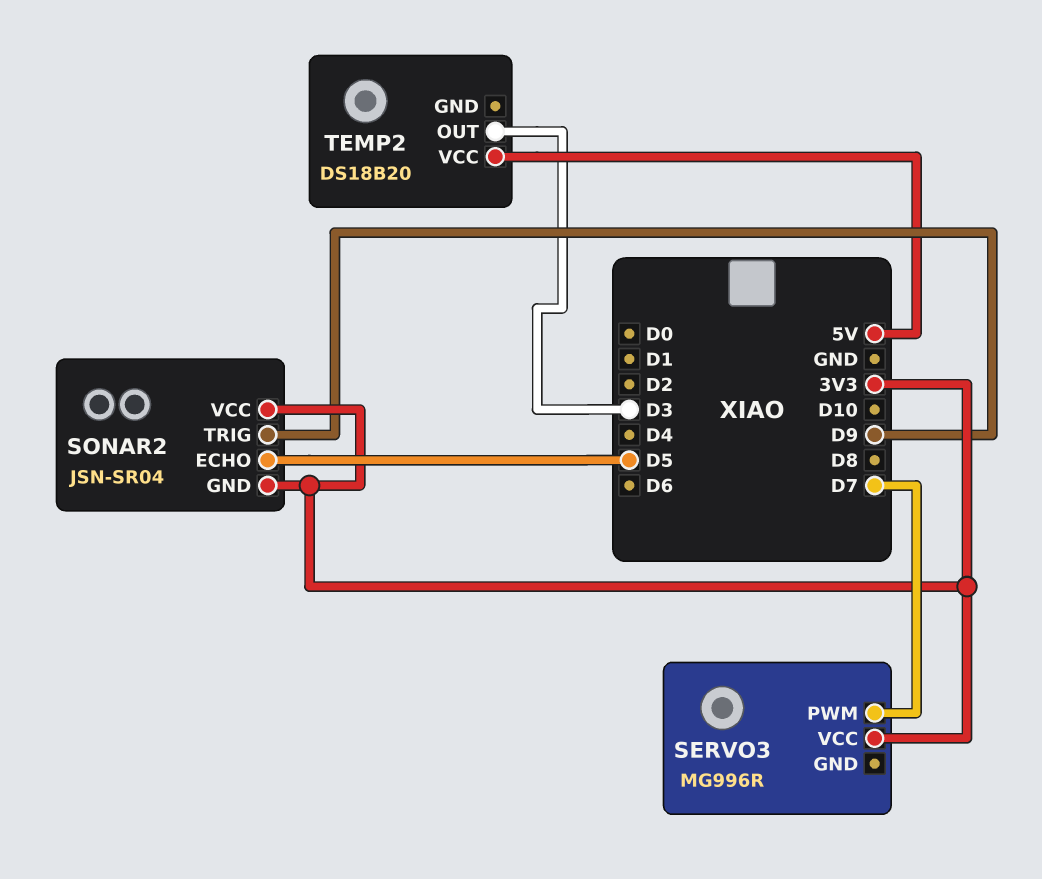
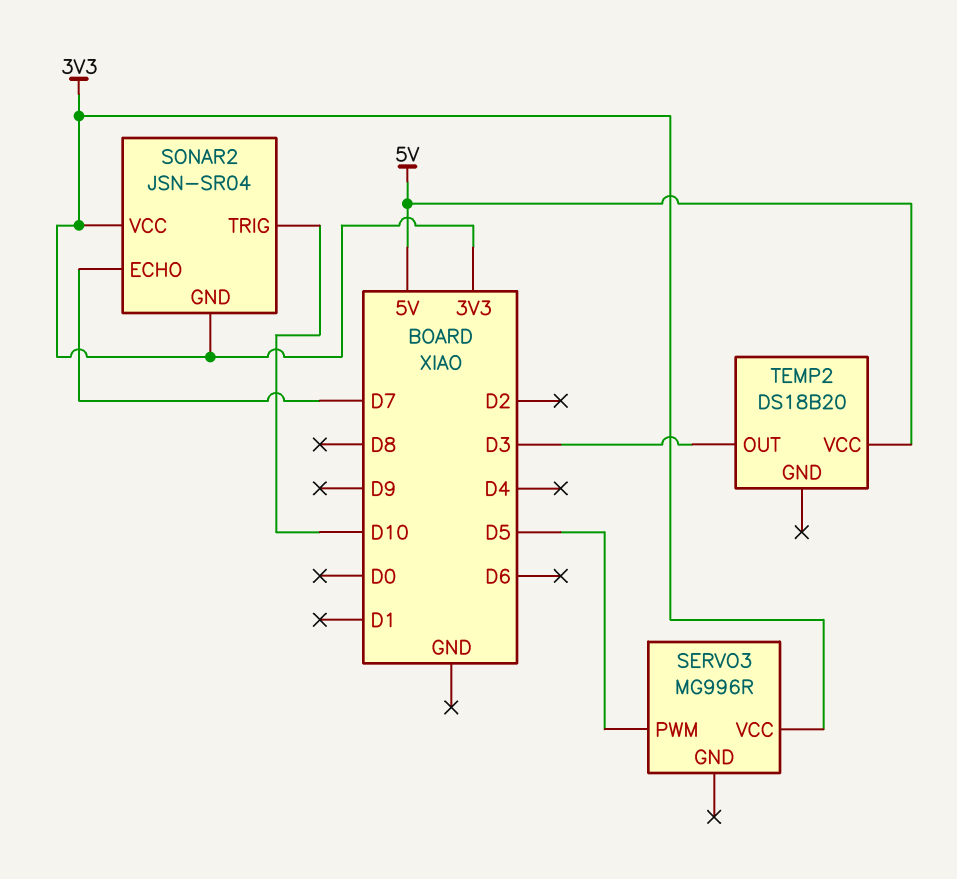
SERVO3 pin PWM: D7 -> D5
SONAR2 pin ECHO: D5 -> D7
SONAR2 pin TRIG: D9 -> D10

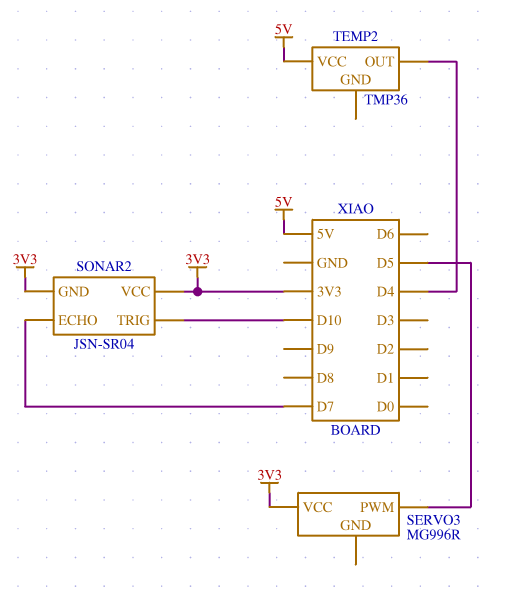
TEMP2: DS18B20 -> TMP36
TEMP2 pin OUT: D3 -> D4

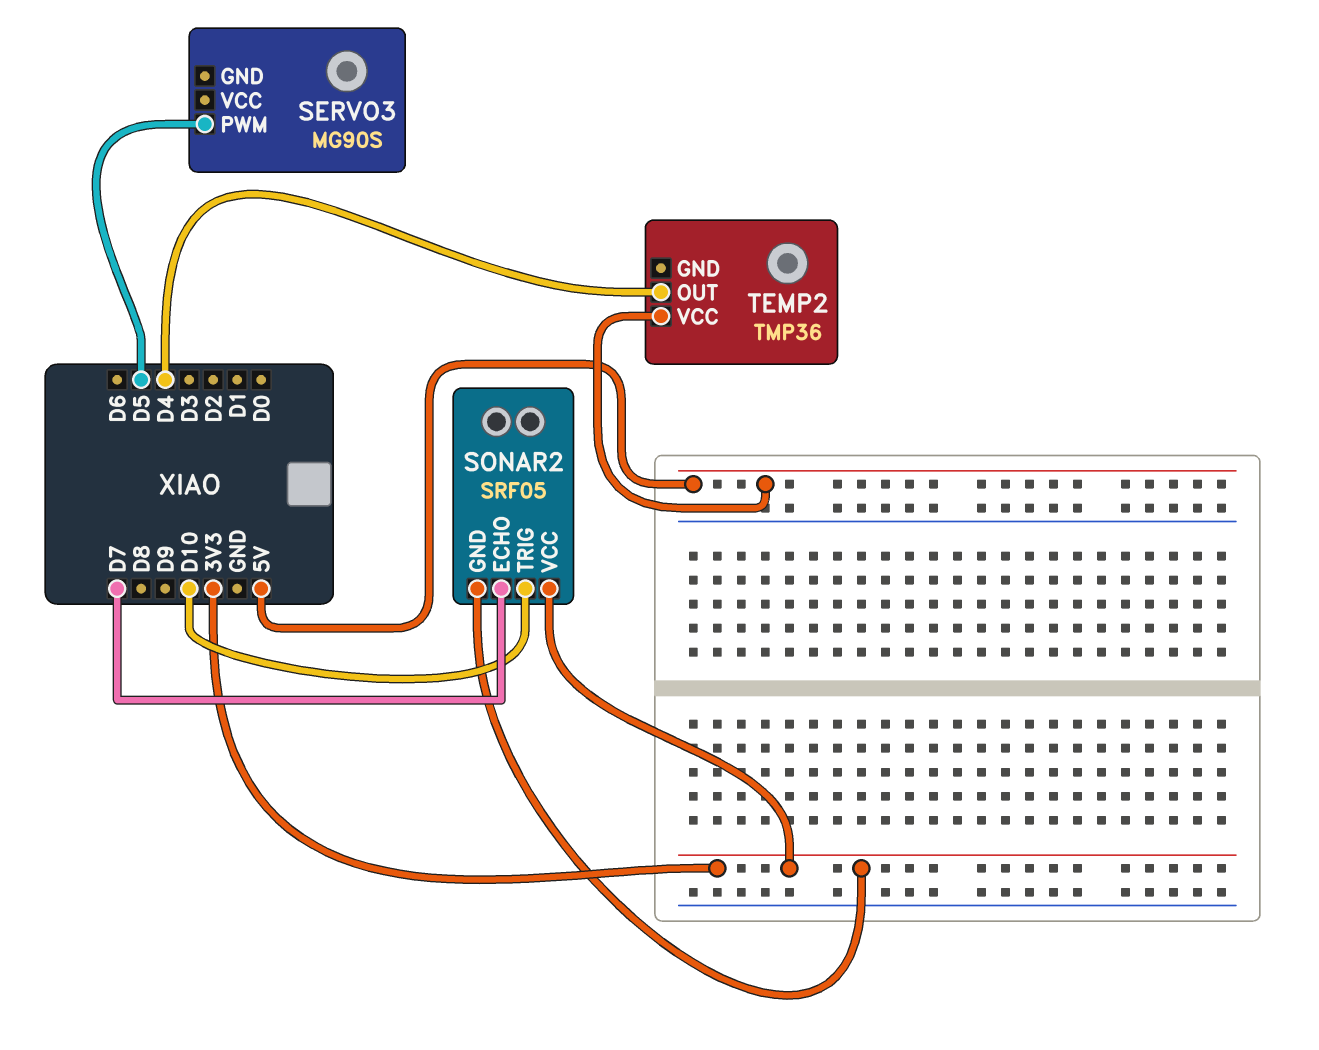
SERVO3: MG996R -> MG90S
SERVO3 pin VCC: 3V3 -> none
SONAR2: JSN-SR04 -> SRF05

